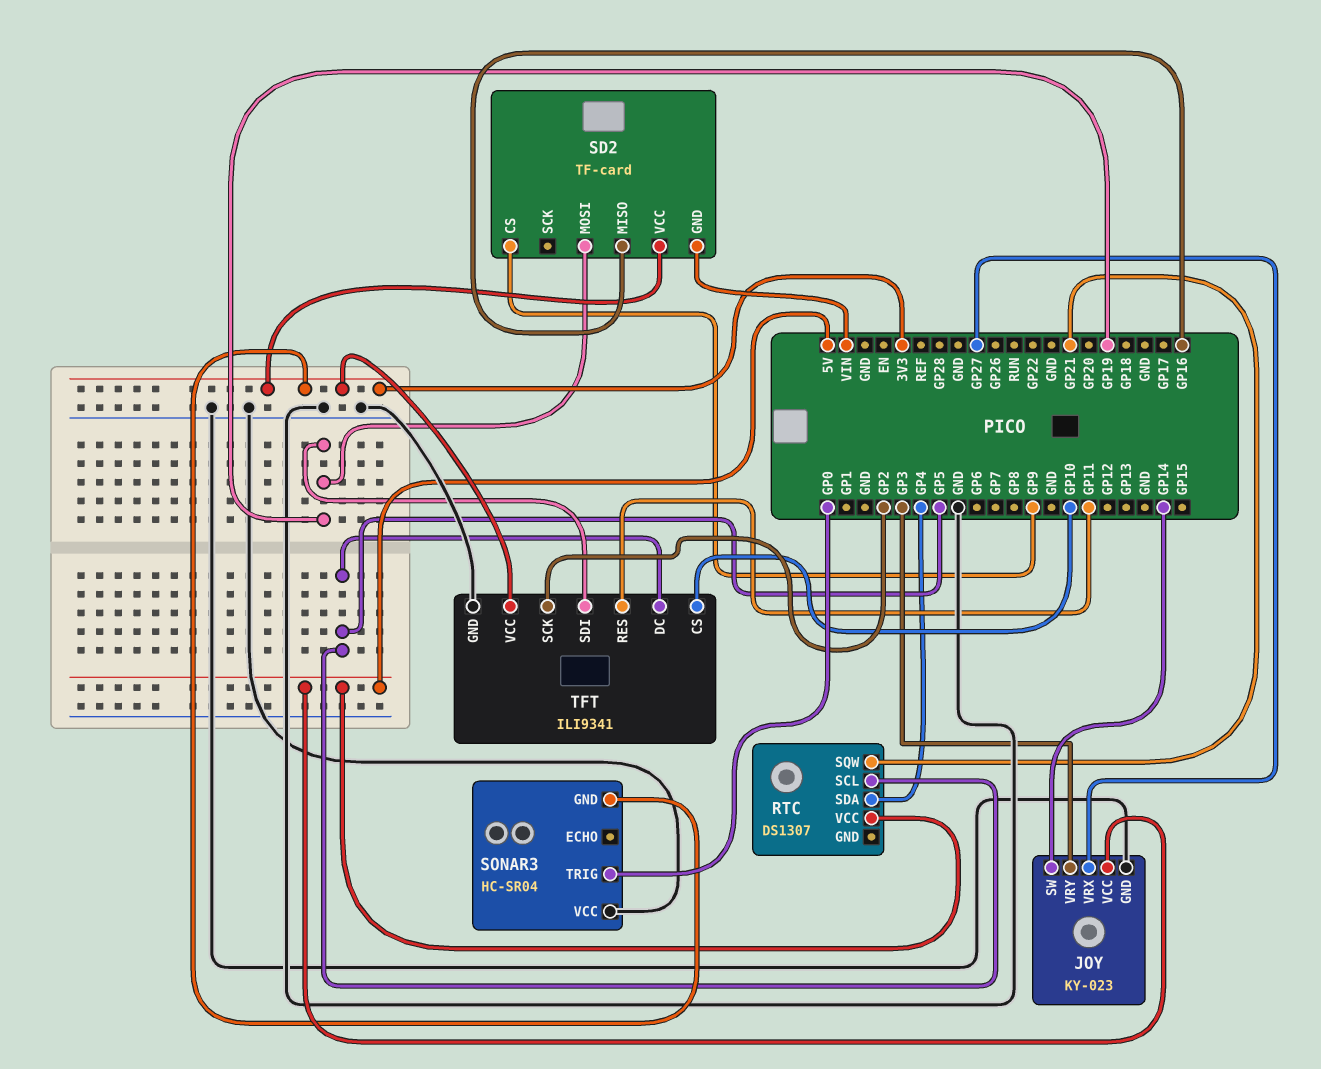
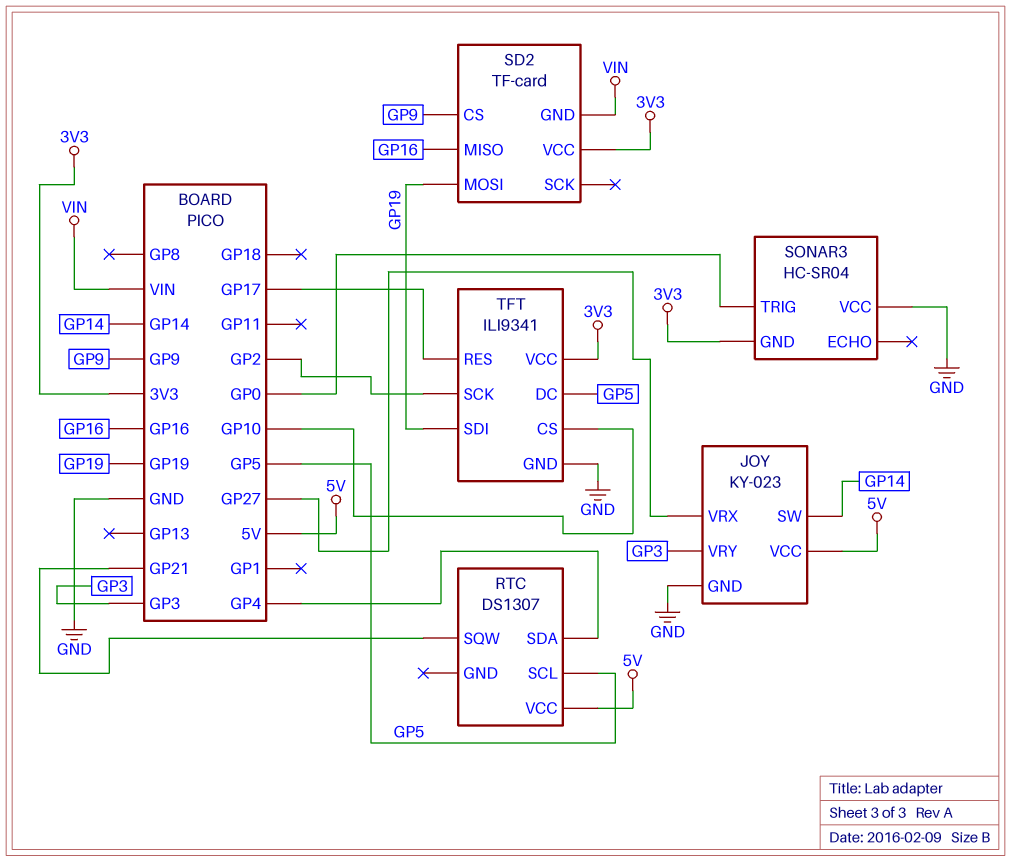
TFT pin RES: GP11 -> GP17

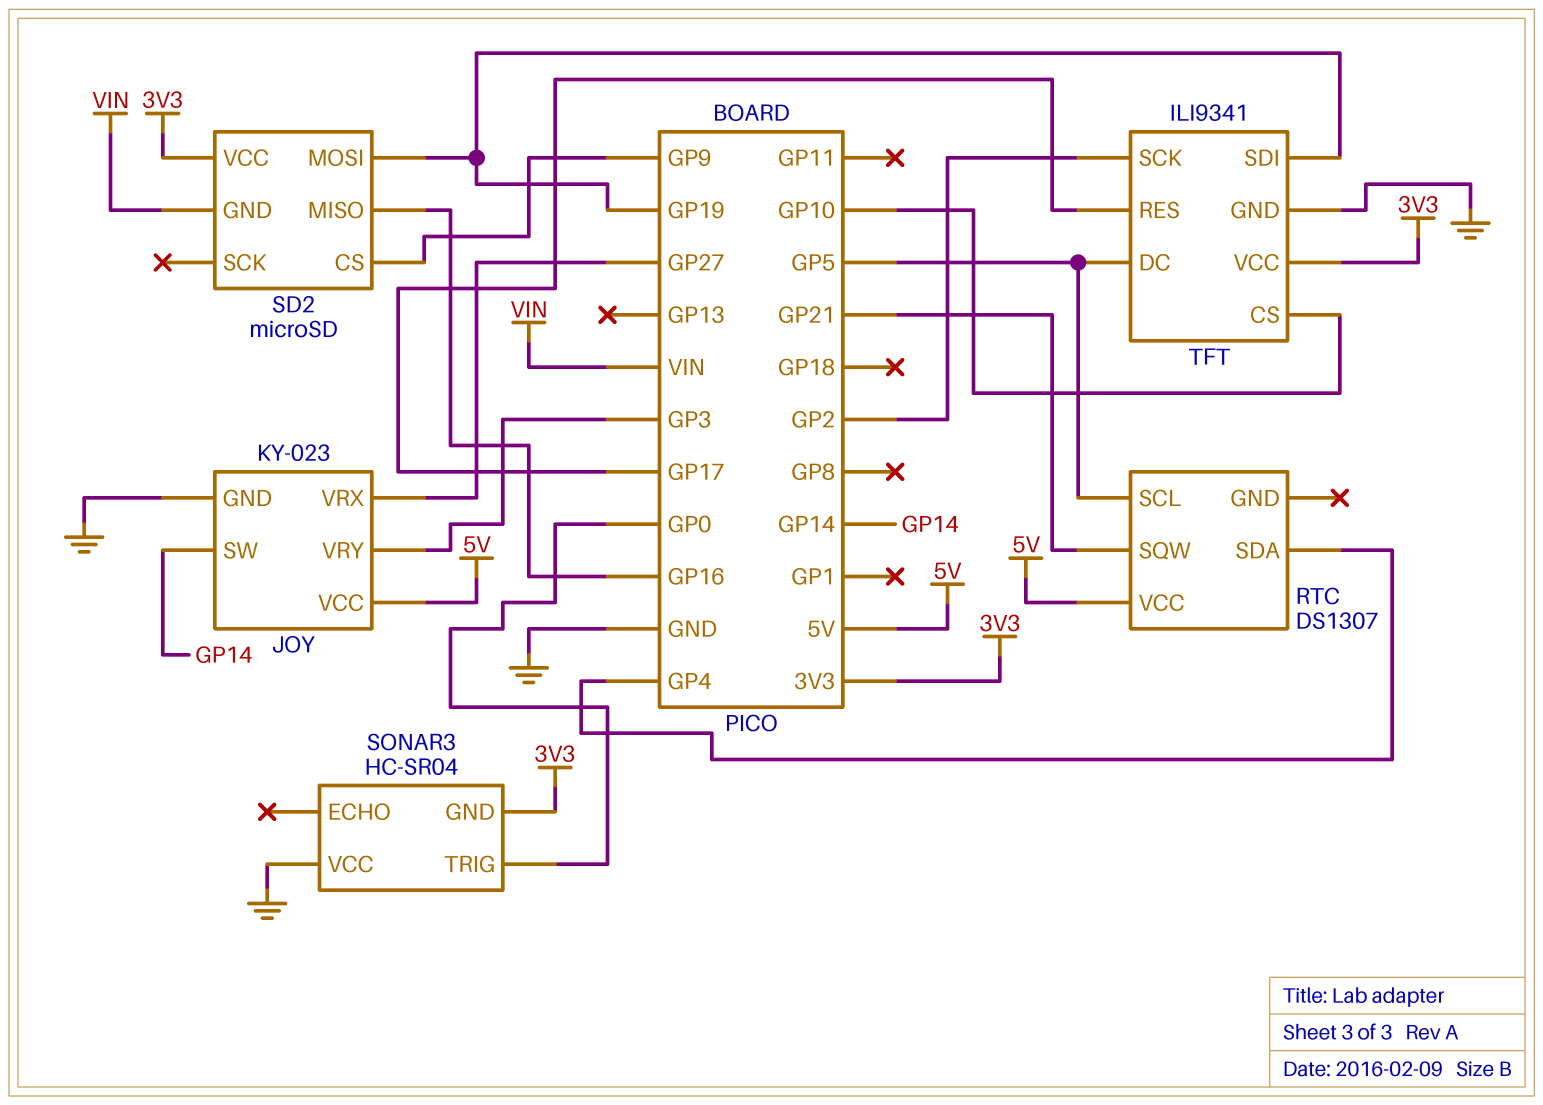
SD2: TF-card -> microSD

